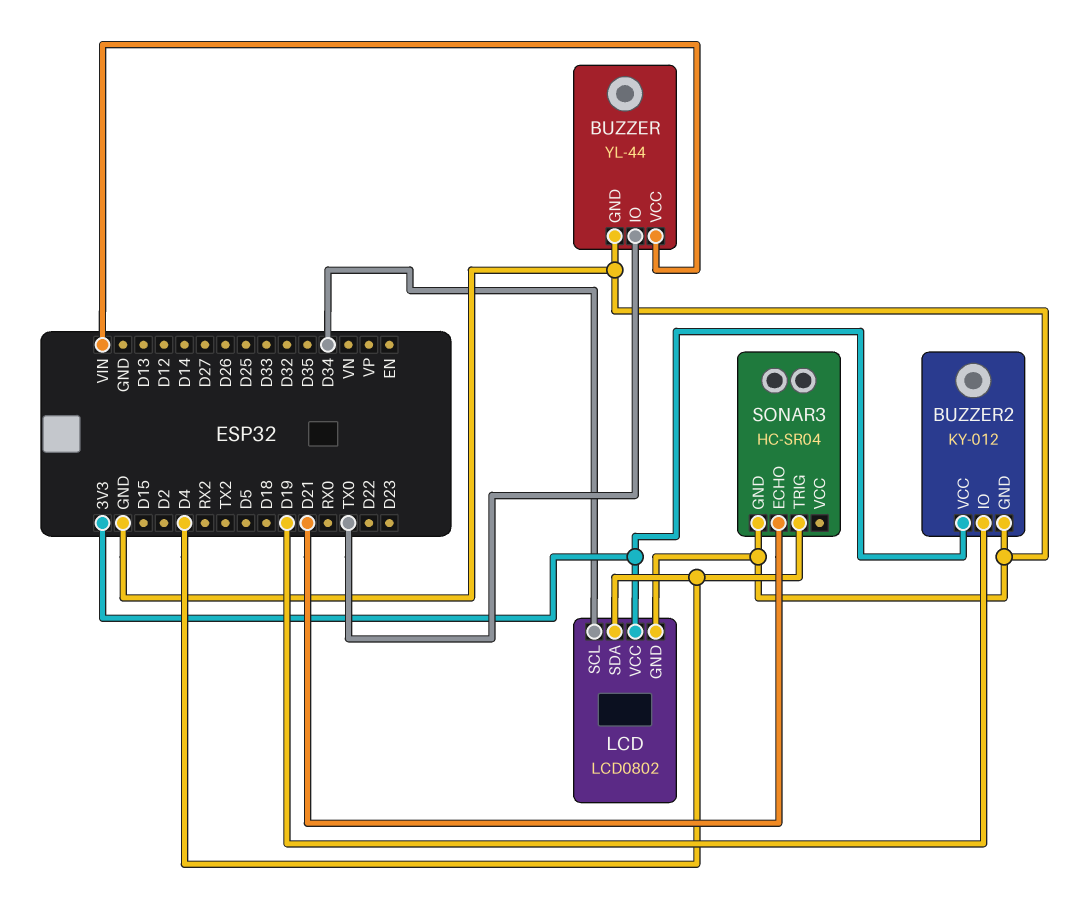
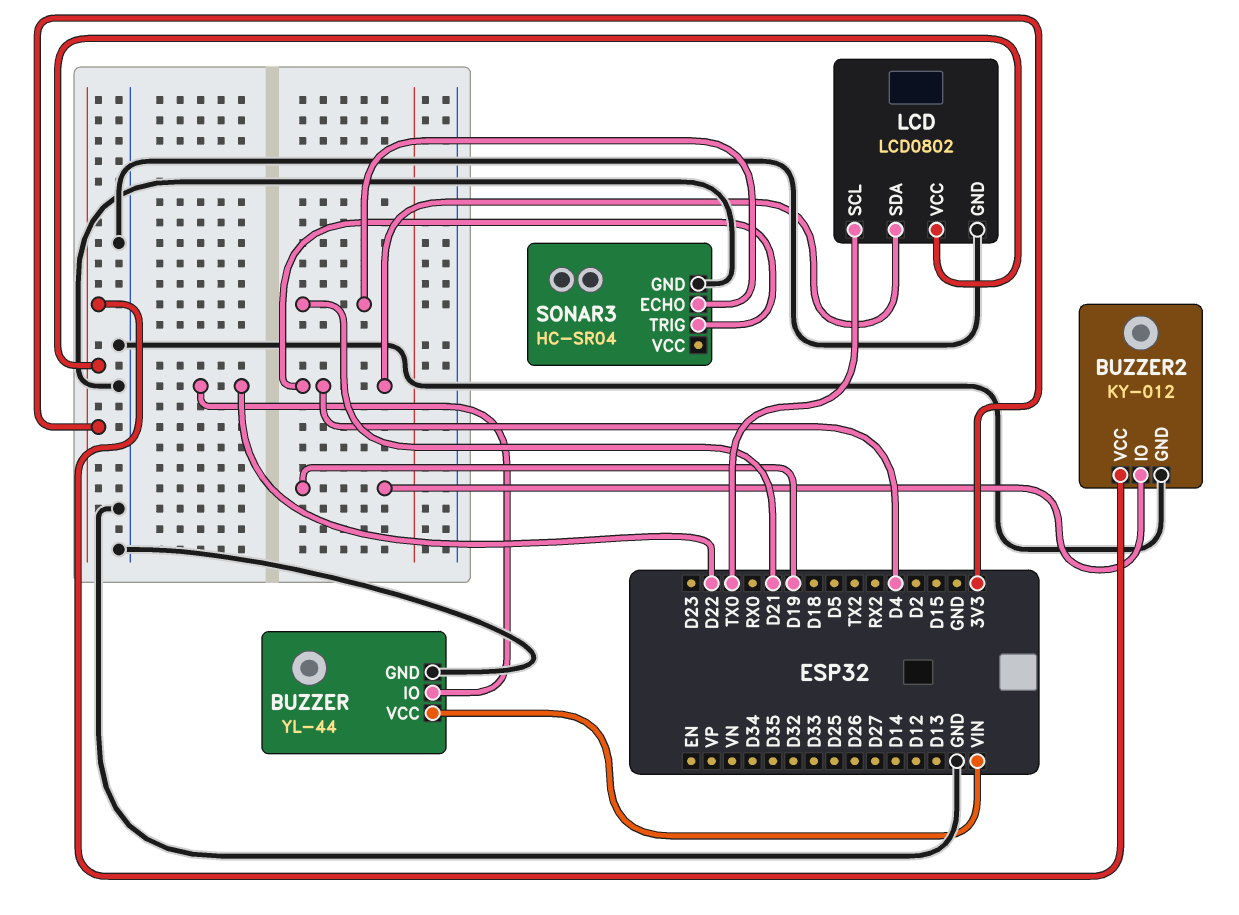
BUZZER pin IO: TX0 -> D22
LCD pin SCL: D34 -> TX0

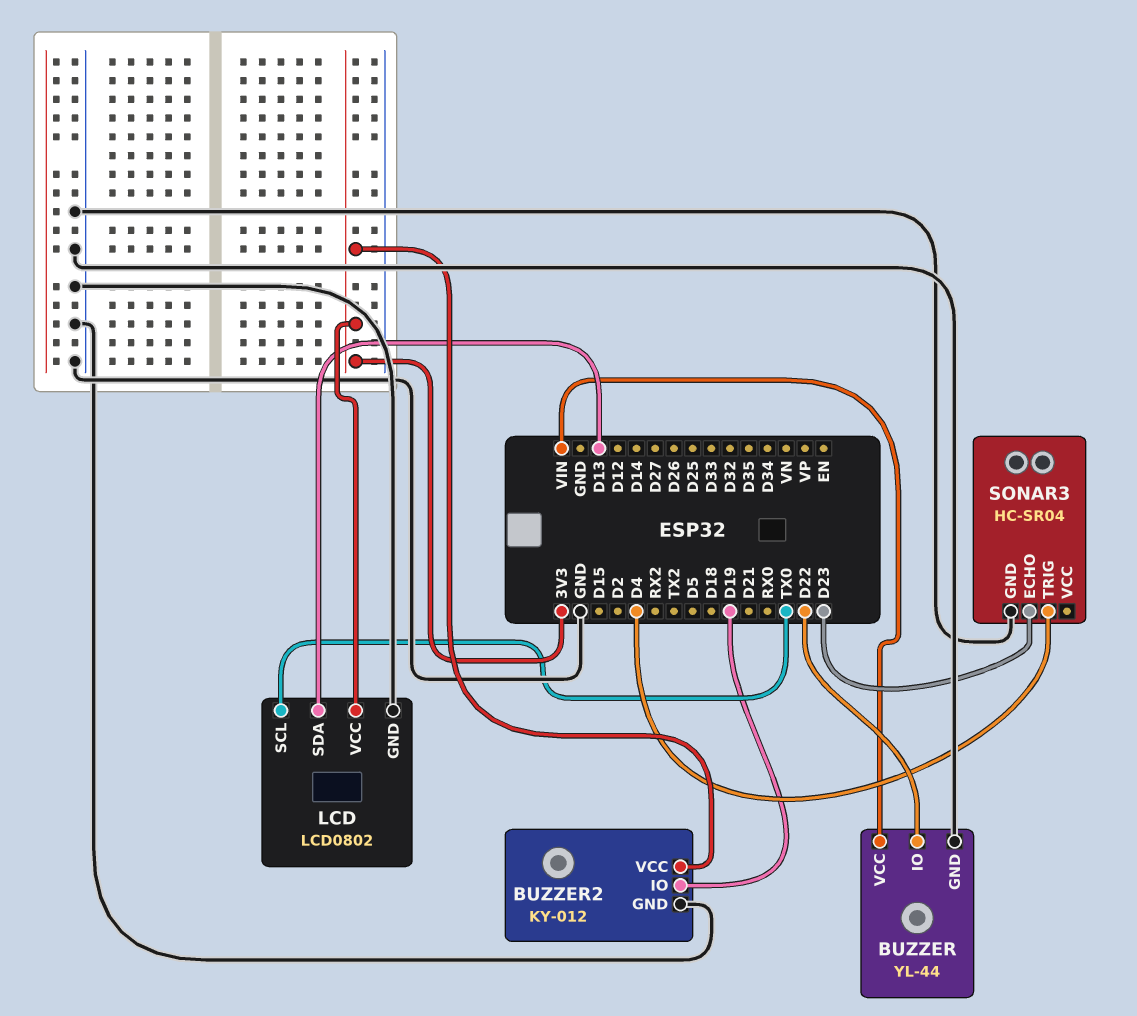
LCD pin SDA: D4 -> D13
SONAR3 pin ECHO: D21 -> D23

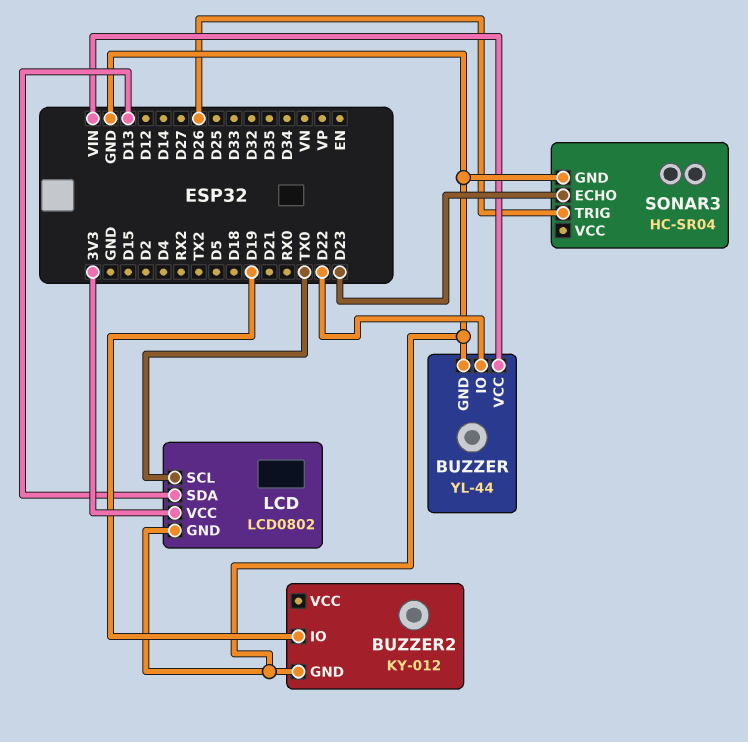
BUZZER2 pin VCC: 3V3 -> none
SONAR3 pin TRIG: D4 -> D26

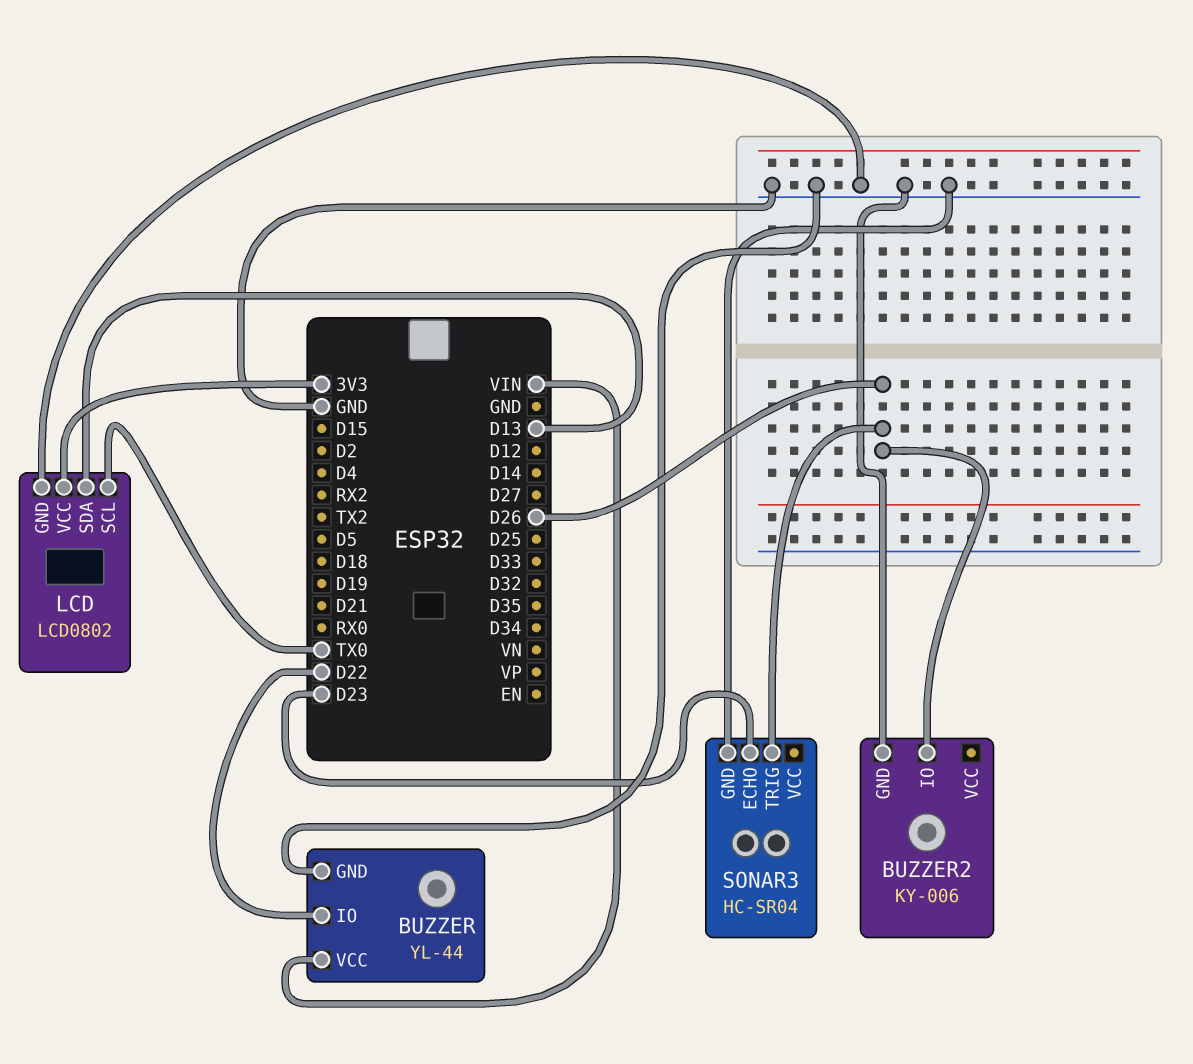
BUZZER2: KY-012 -> KY-006
BUZZER2 pin IO: D19 -> D26

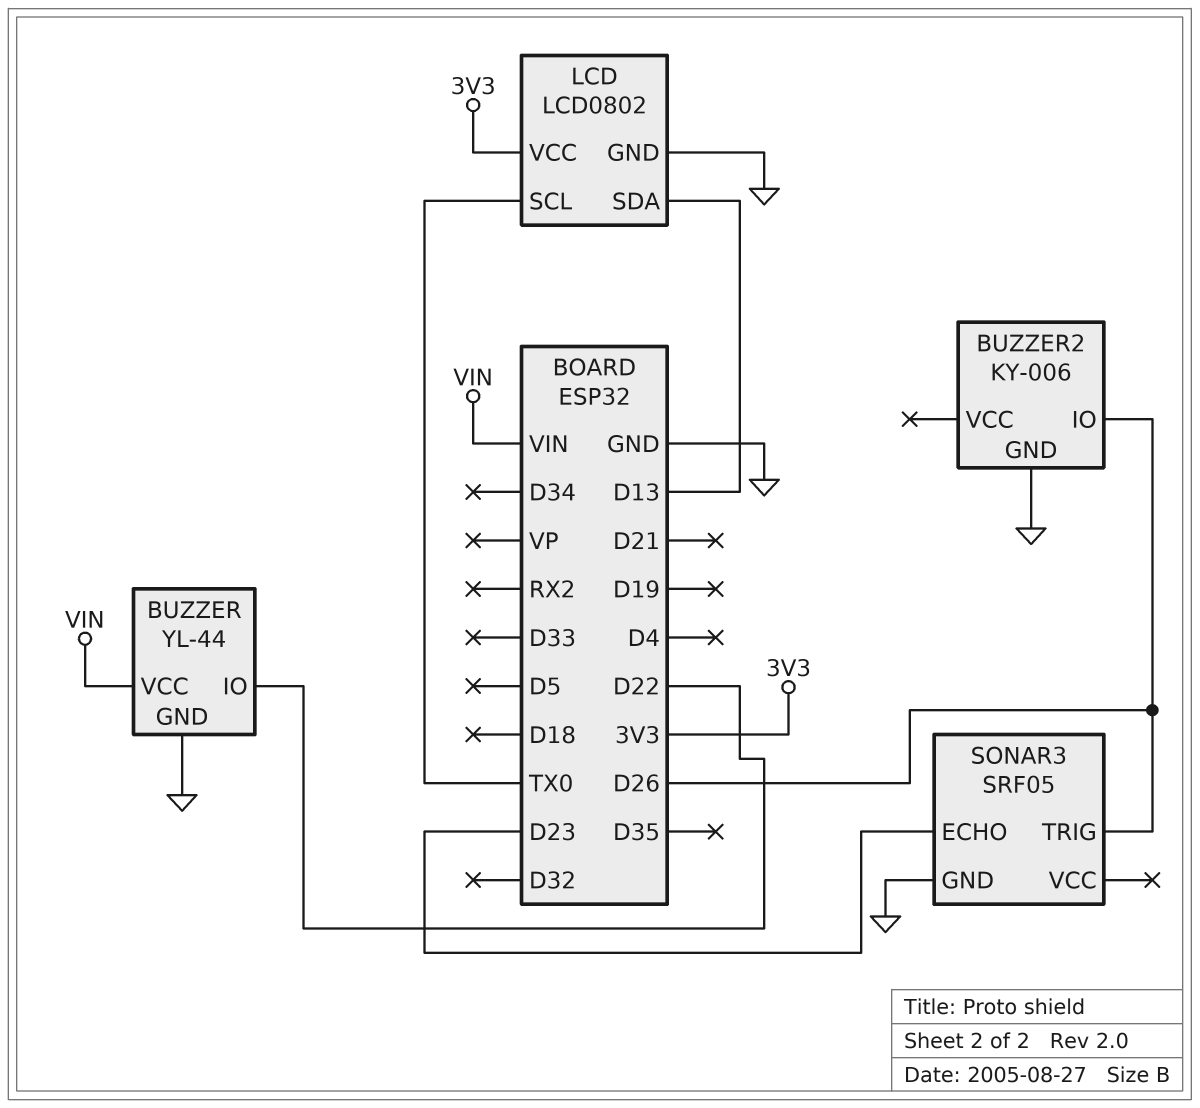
SONAR3: HC-SR04 -> SRF05

